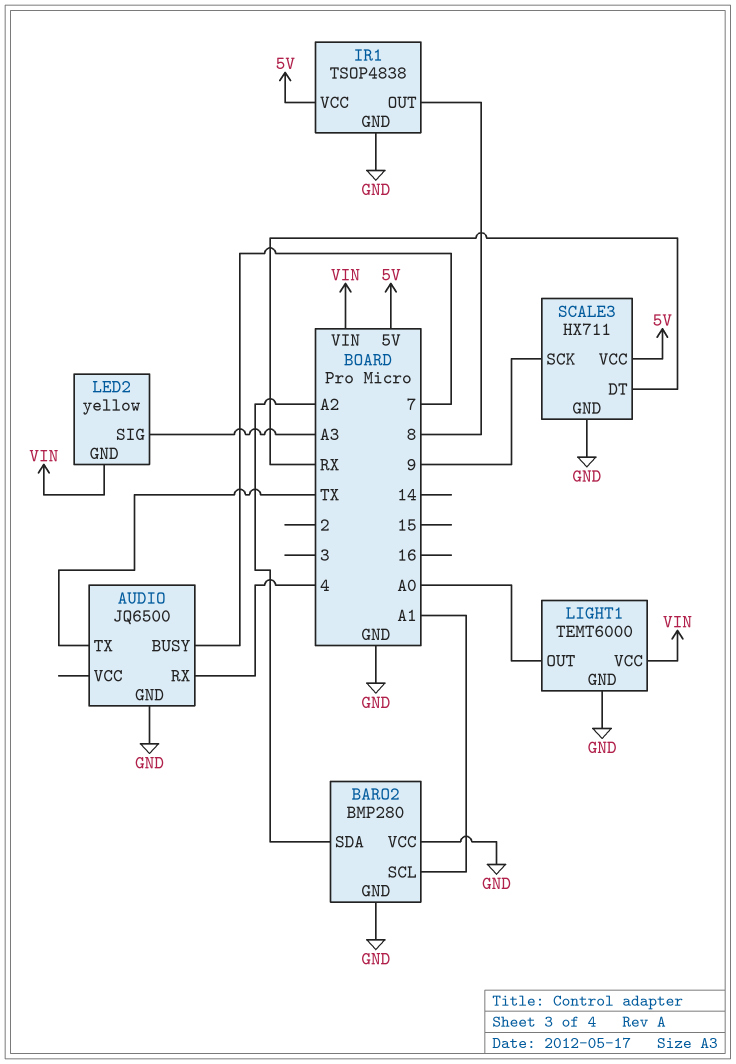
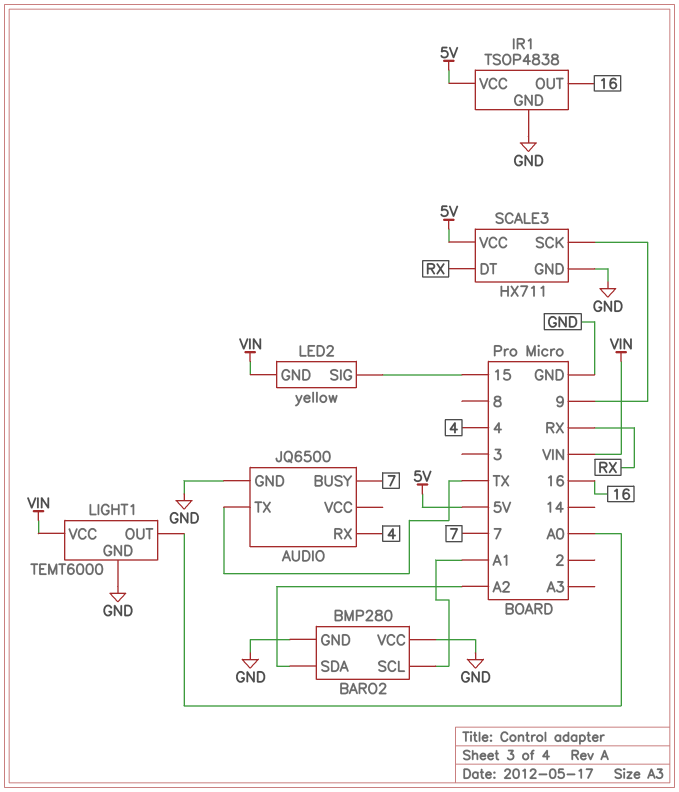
IR1 pin OUT: 8 -> 16
LED2 pin SIG: A3 -> 15

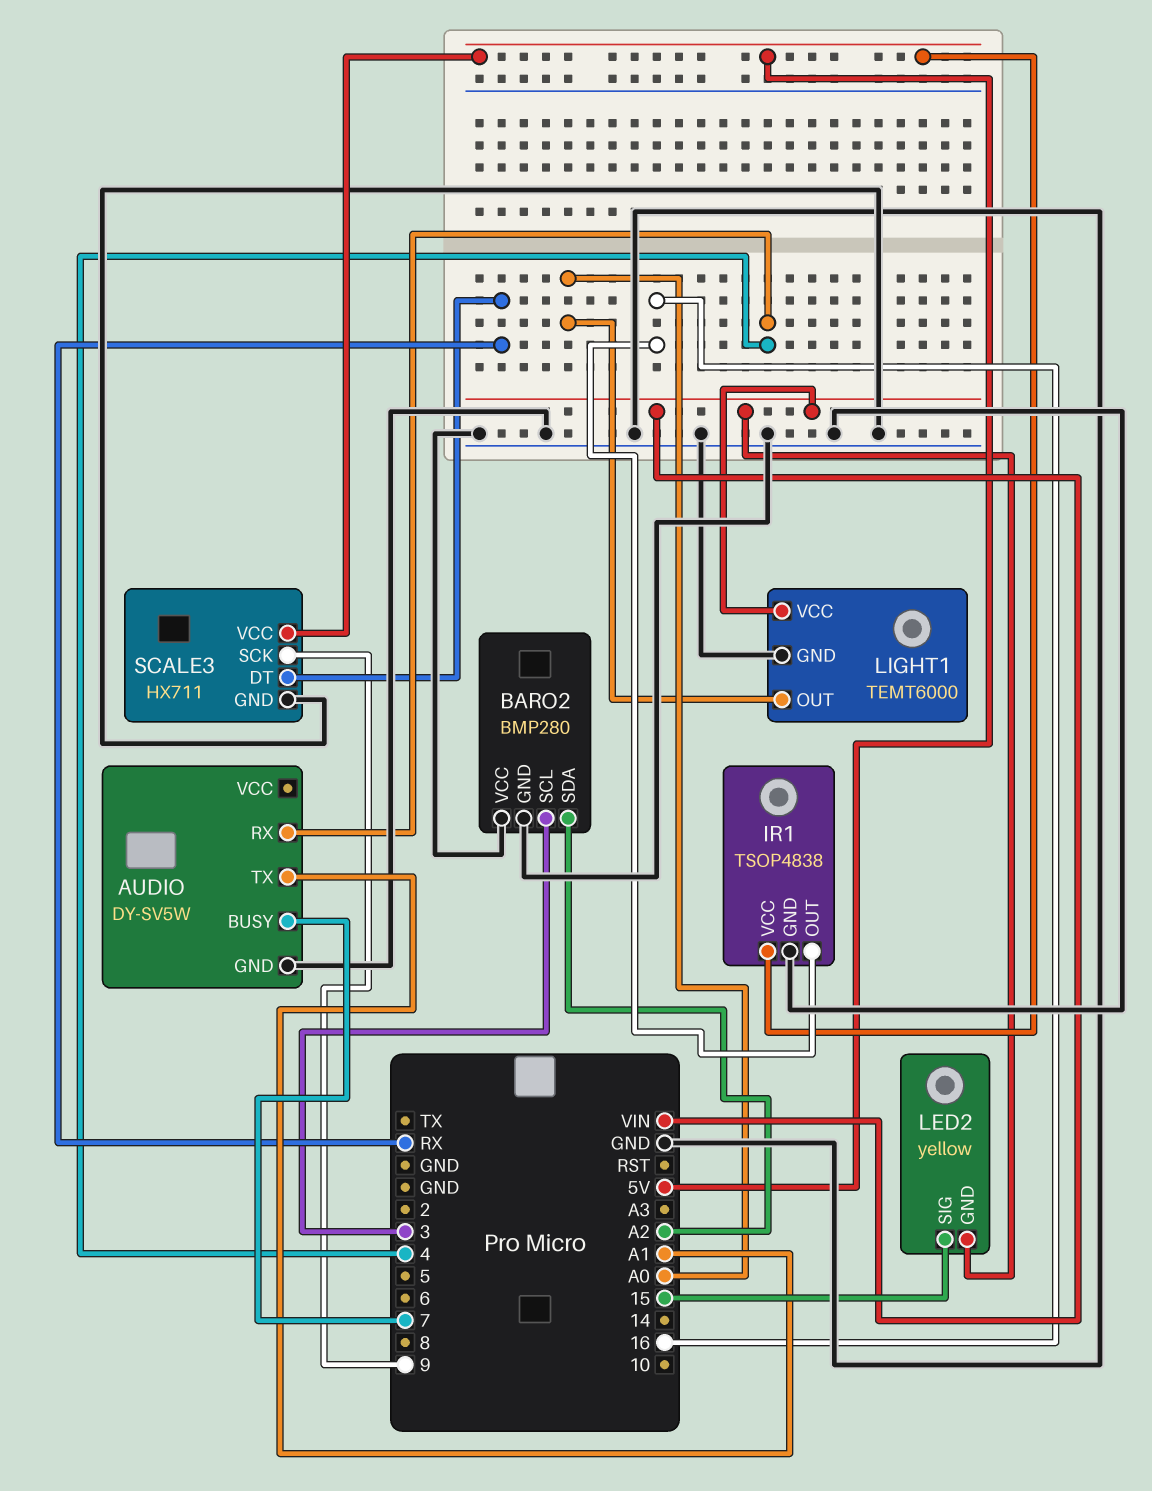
AUDIO: JQ6500 -> DY-SV5W
AUDIO pin TX: TX -> A1
BARO2 pin SCL: A1 -> 3

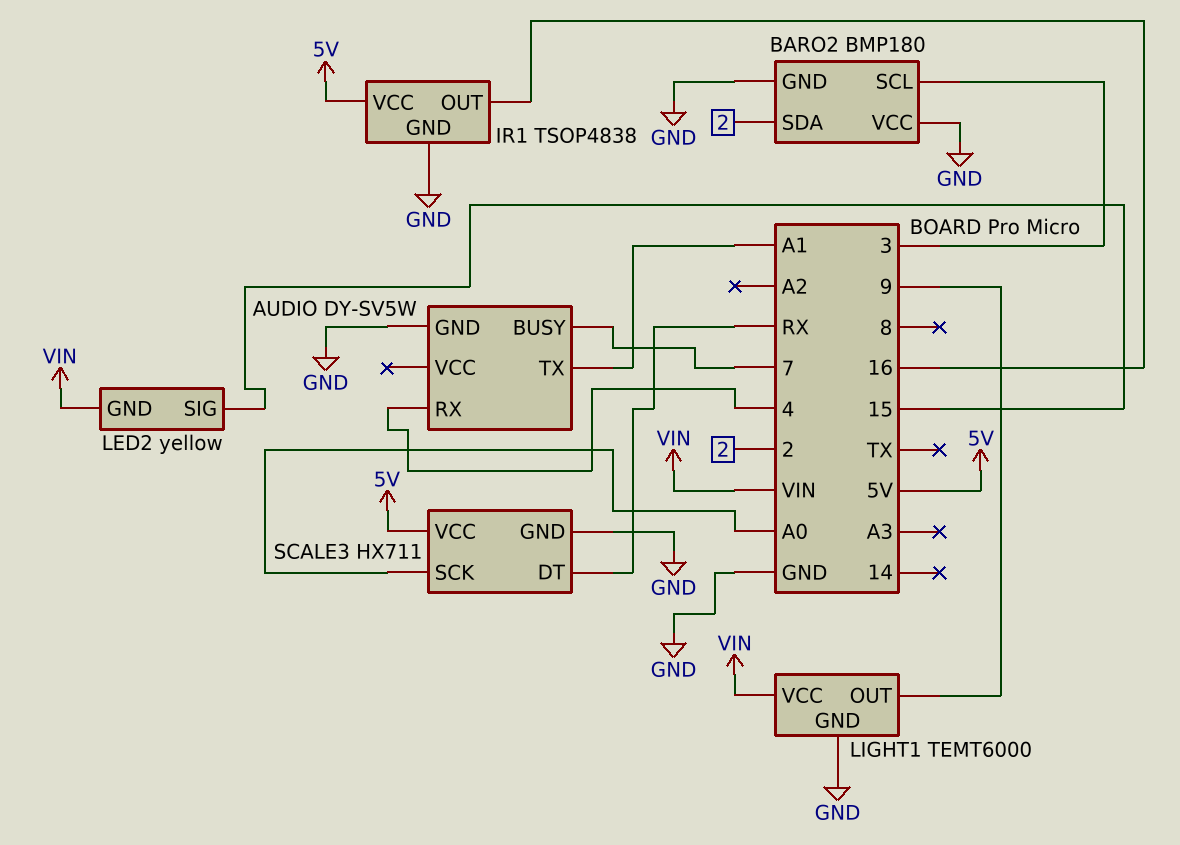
BARO2: BMP280 -> BMP180
BARO2 pin SDA: A2 -> 2
LIGHT1 pin OUT: A0 -> 9
SCALE3 pin SCK: 9 -> A0

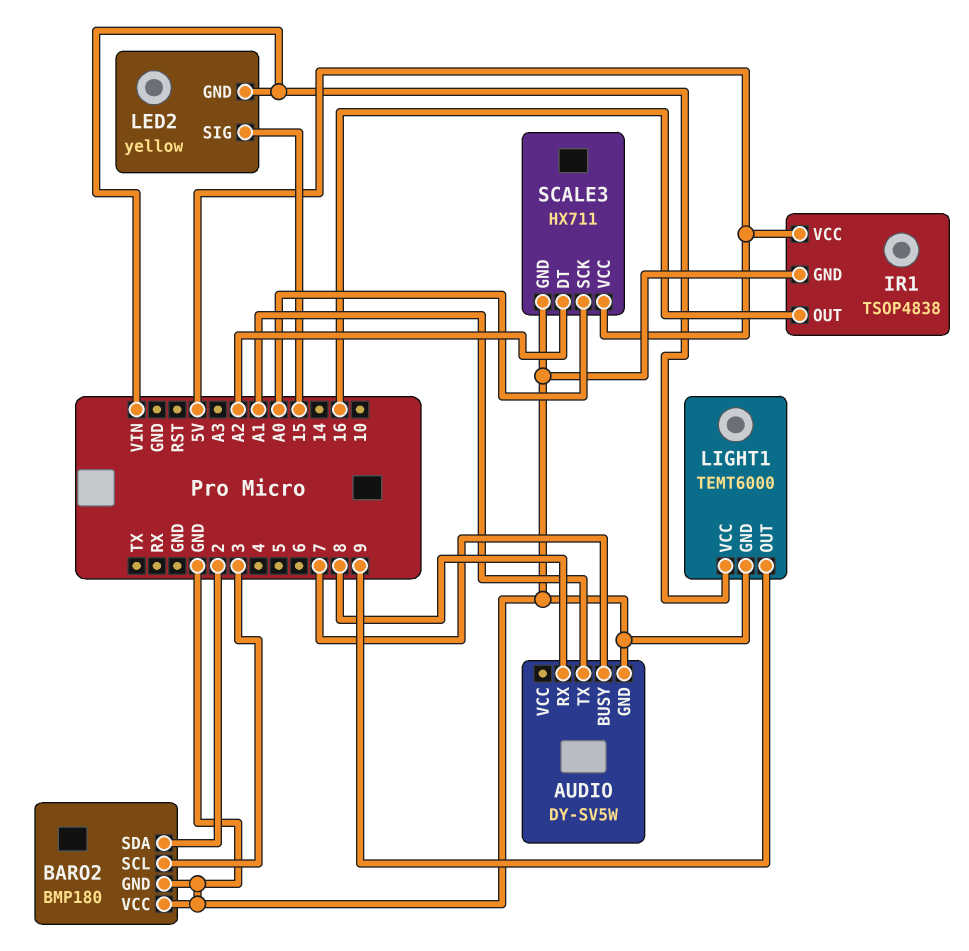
AUDIO pin RX: 4 -> 8
SCALE3 pin DT: RX -> A2

